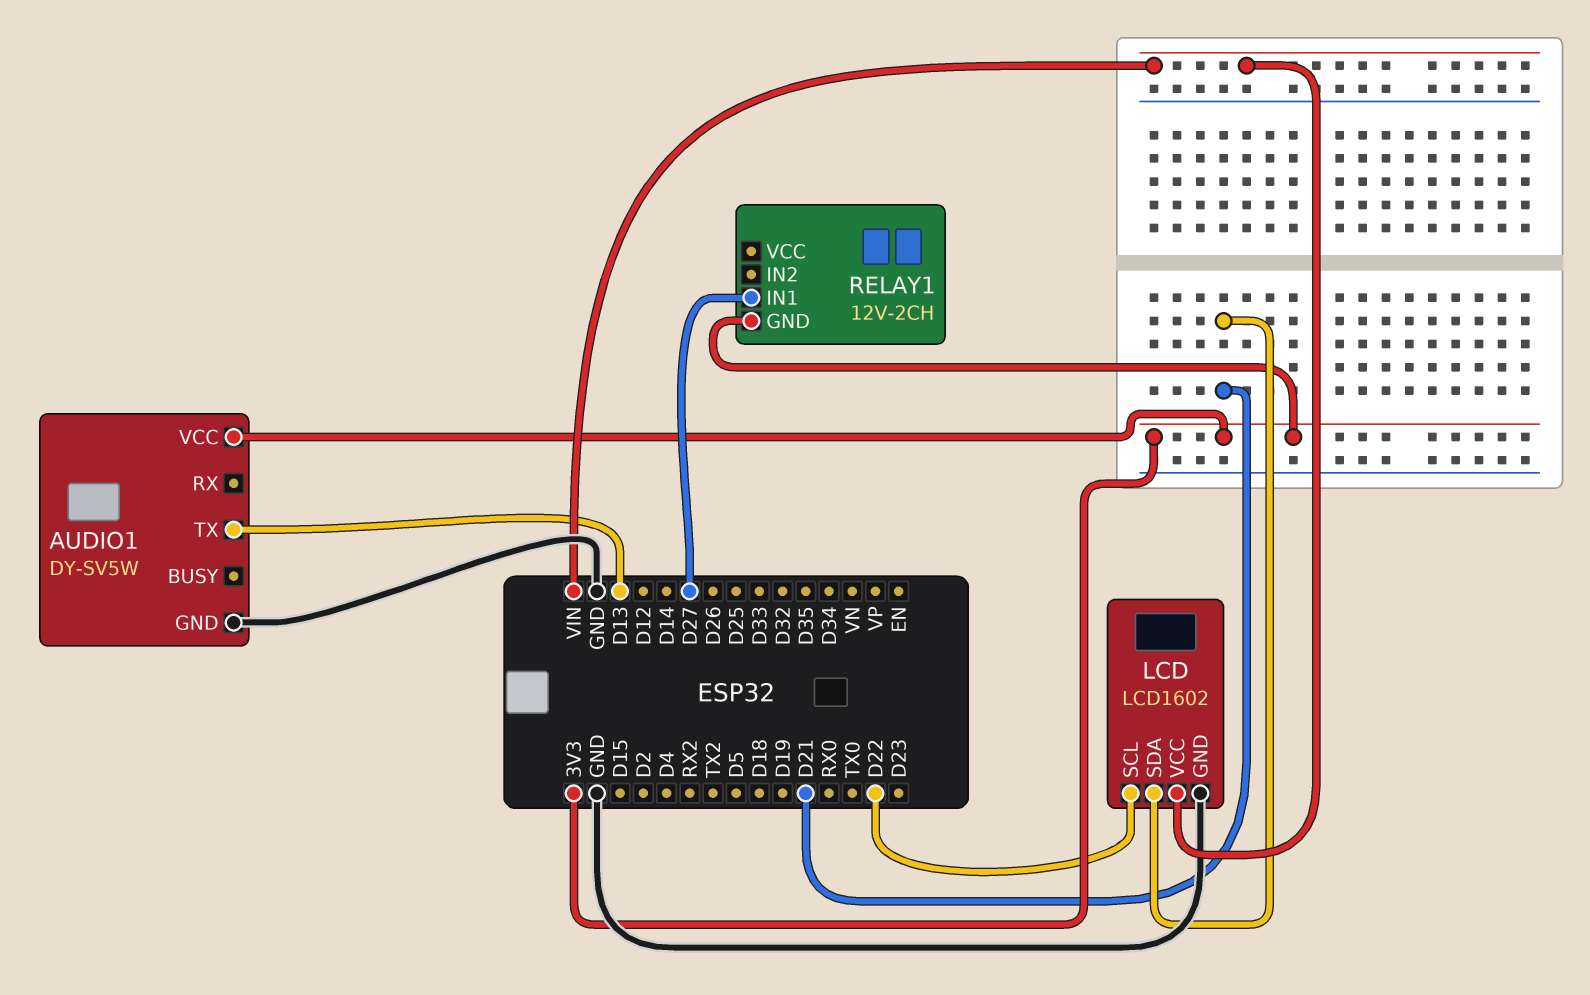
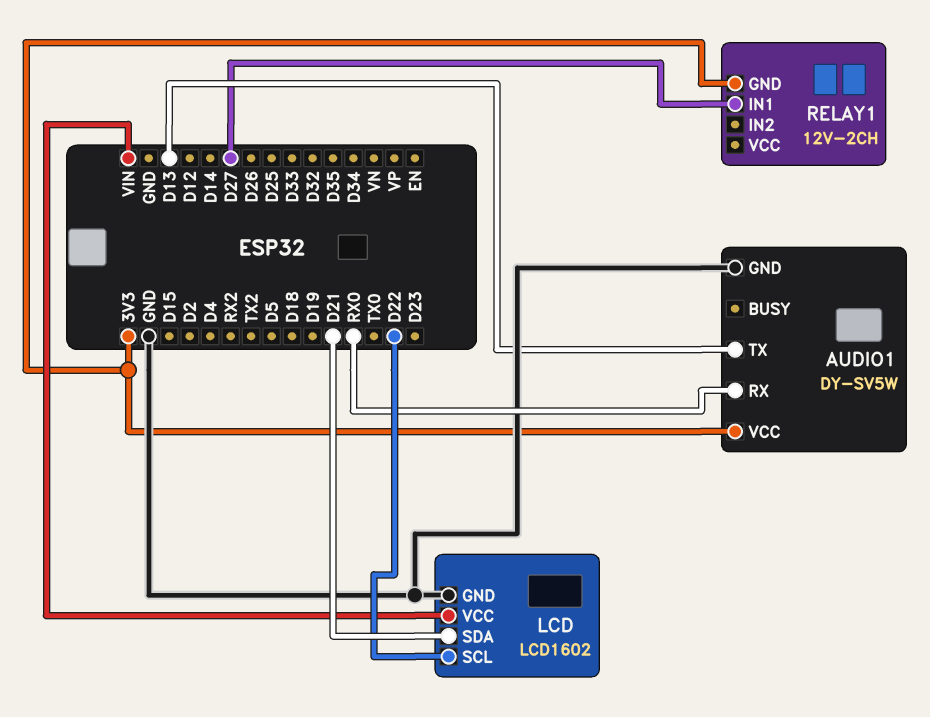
AUDIO1 pin RX: none -> RX0

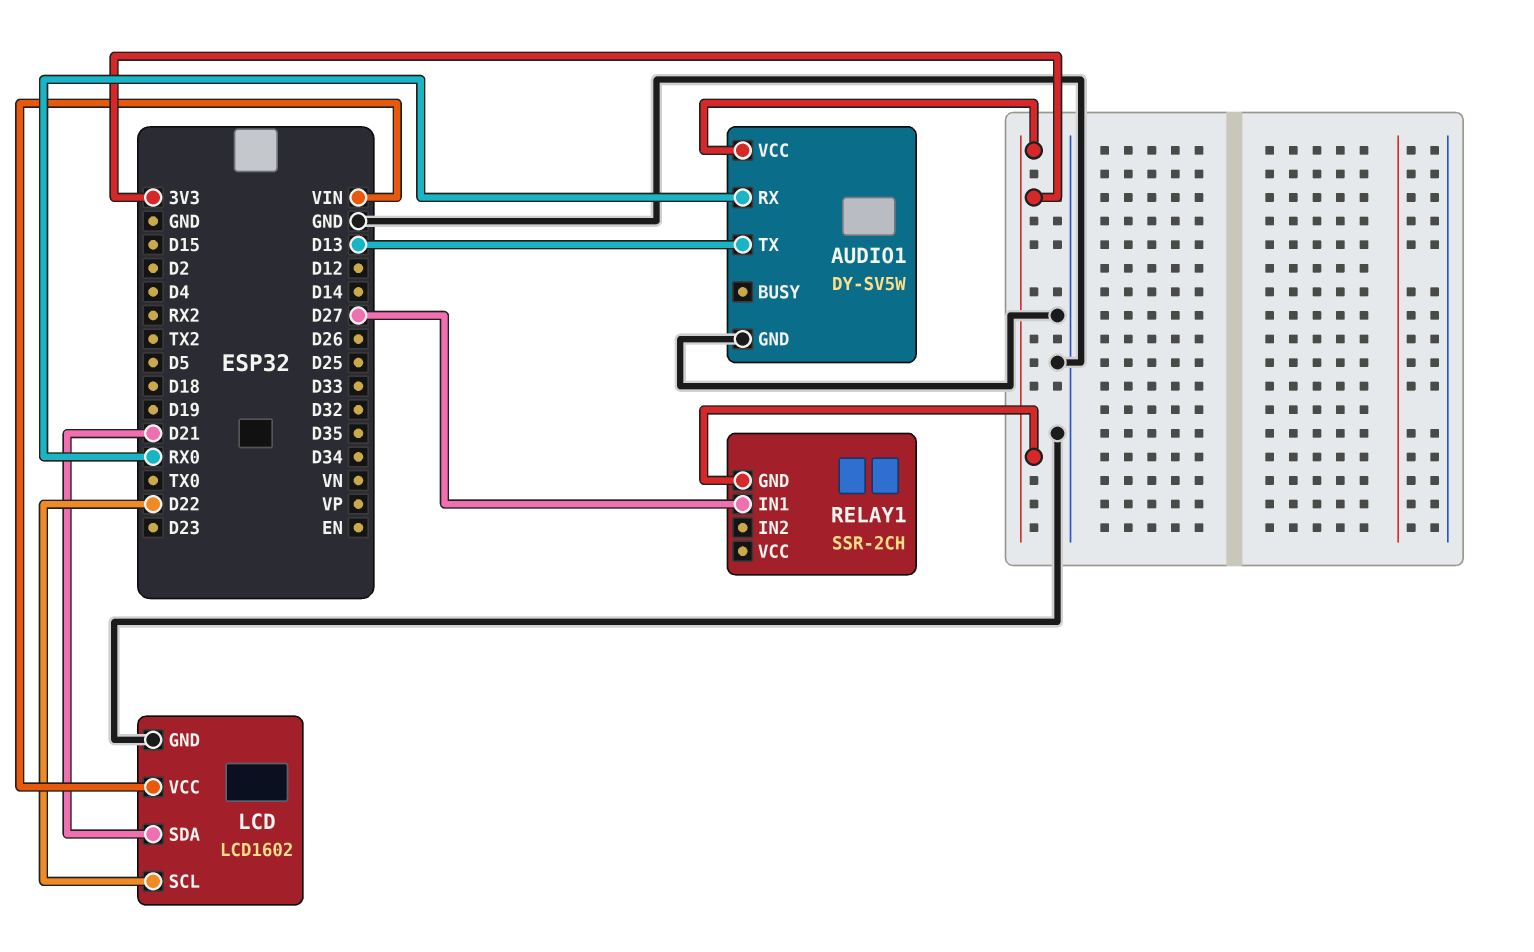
RELAY1: 12V-2CH -> SSR-2CH

